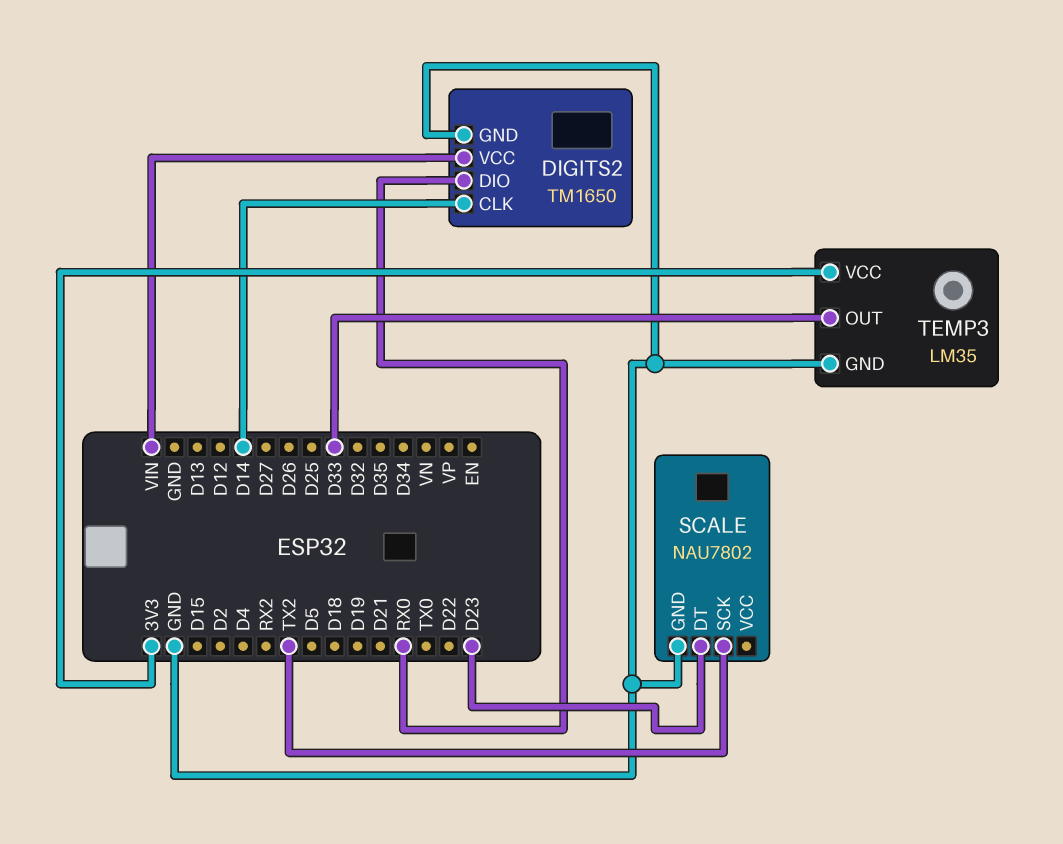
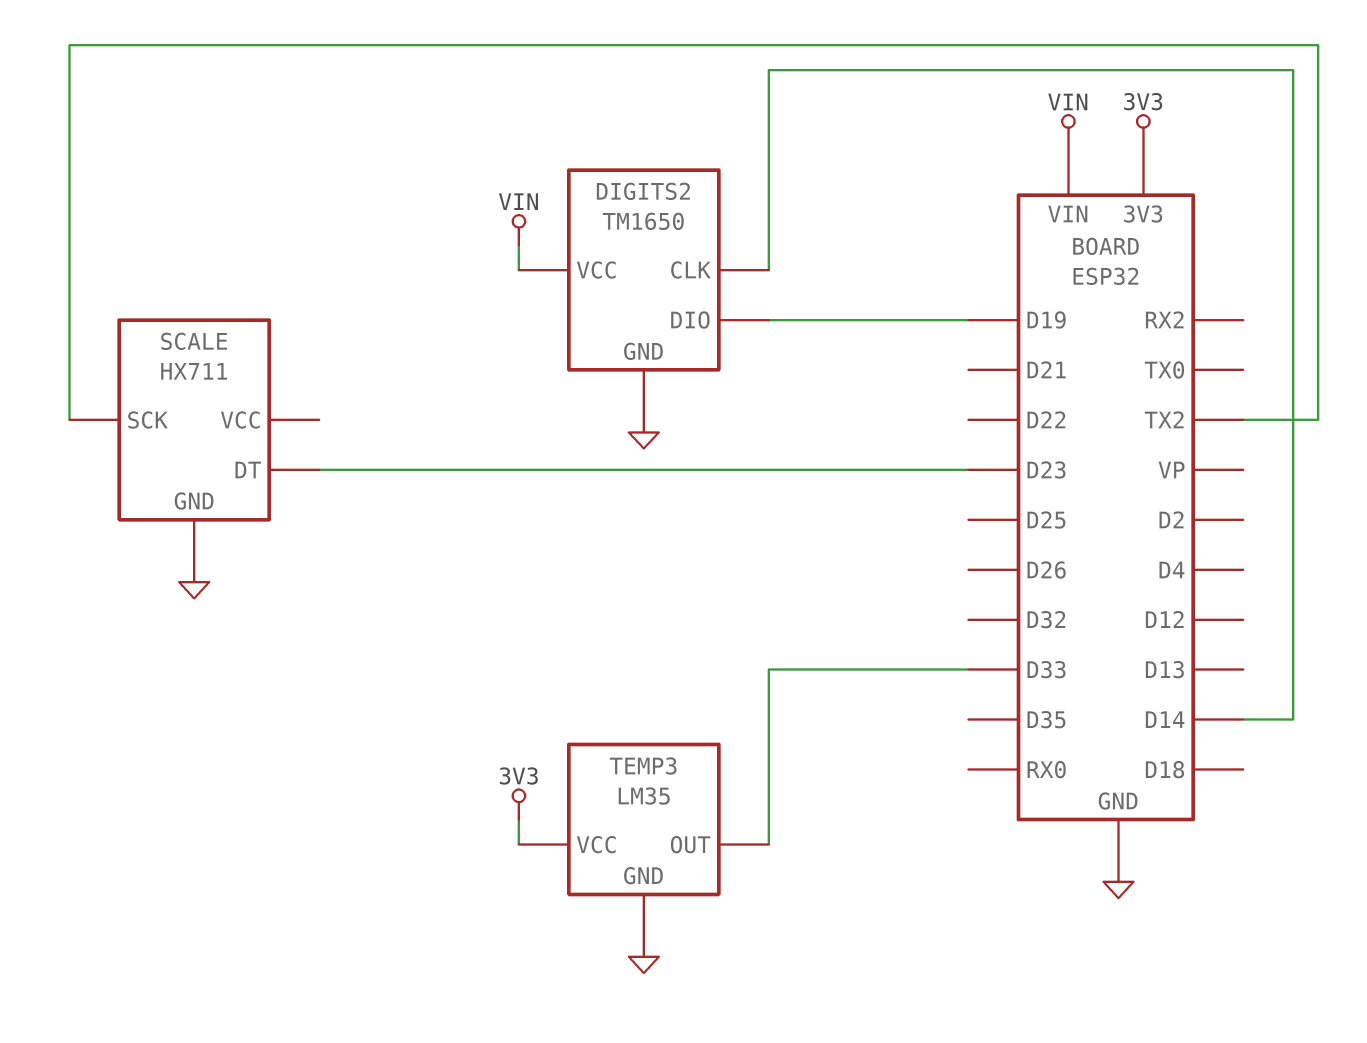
DIGITS2 pin DIO: RX0 -> D19
SCALE: NAU7802 -> HX711

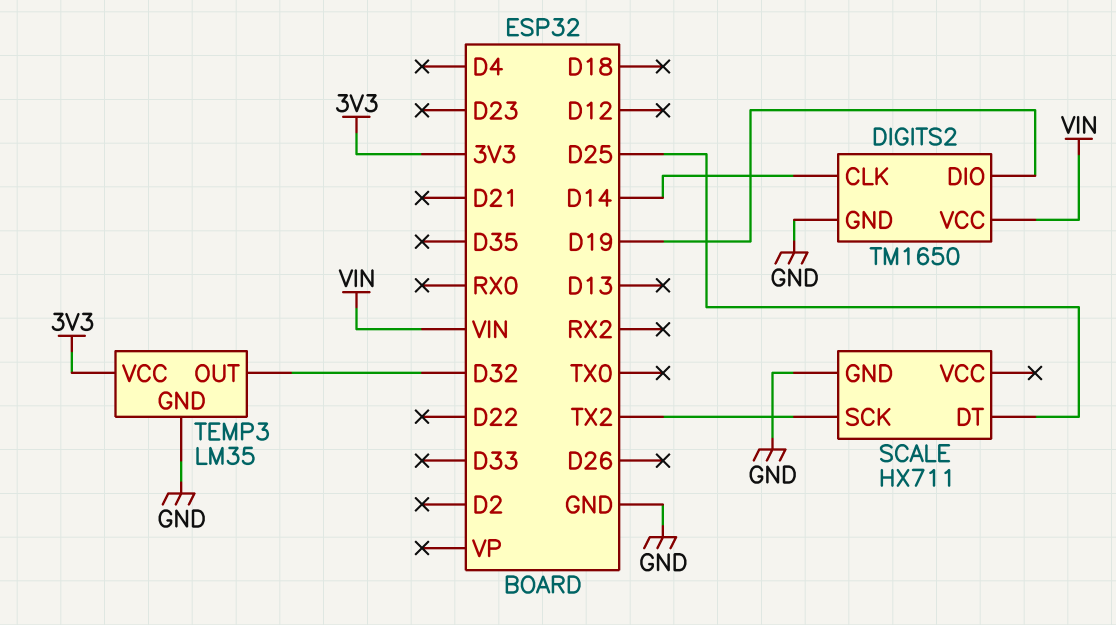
SCALE pin DT: D23 -> D25
TEMP3 pin OUT: D33 -> D32

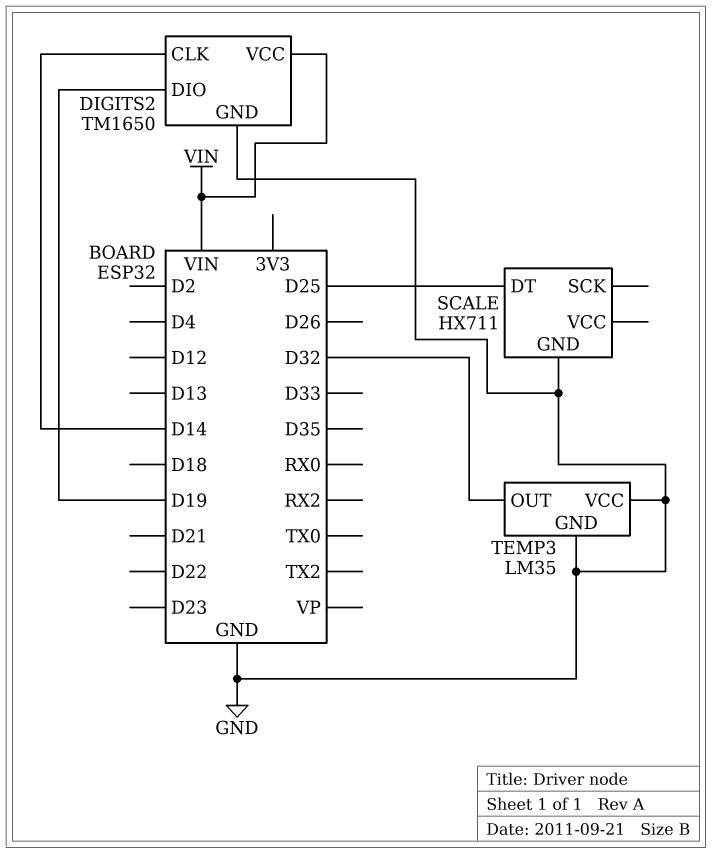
SCALE pin SCK: TX2 -> none
TEMP3 pin VCC: 3V3 -> GND

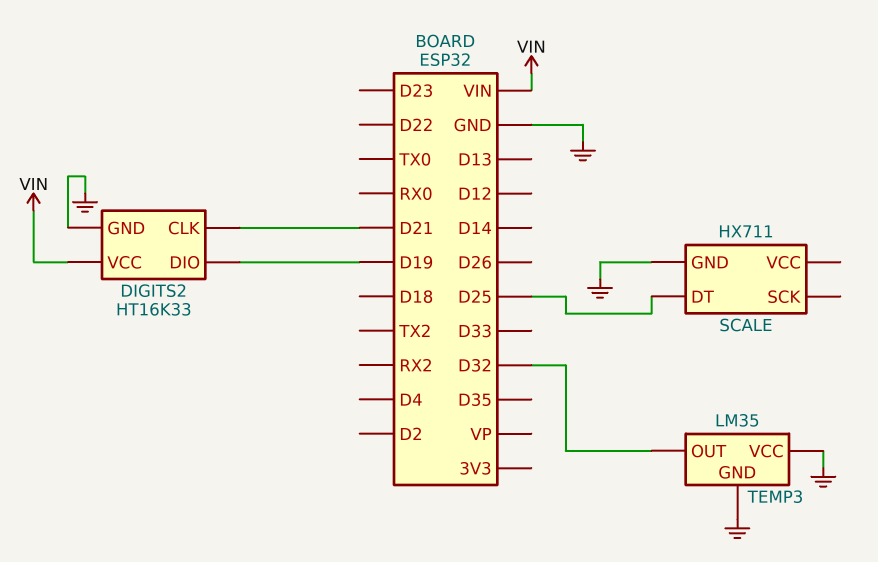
DIGITS2: TM1650 -> HT16K33
DIGITS2 pin CLK: D14 -> D21

